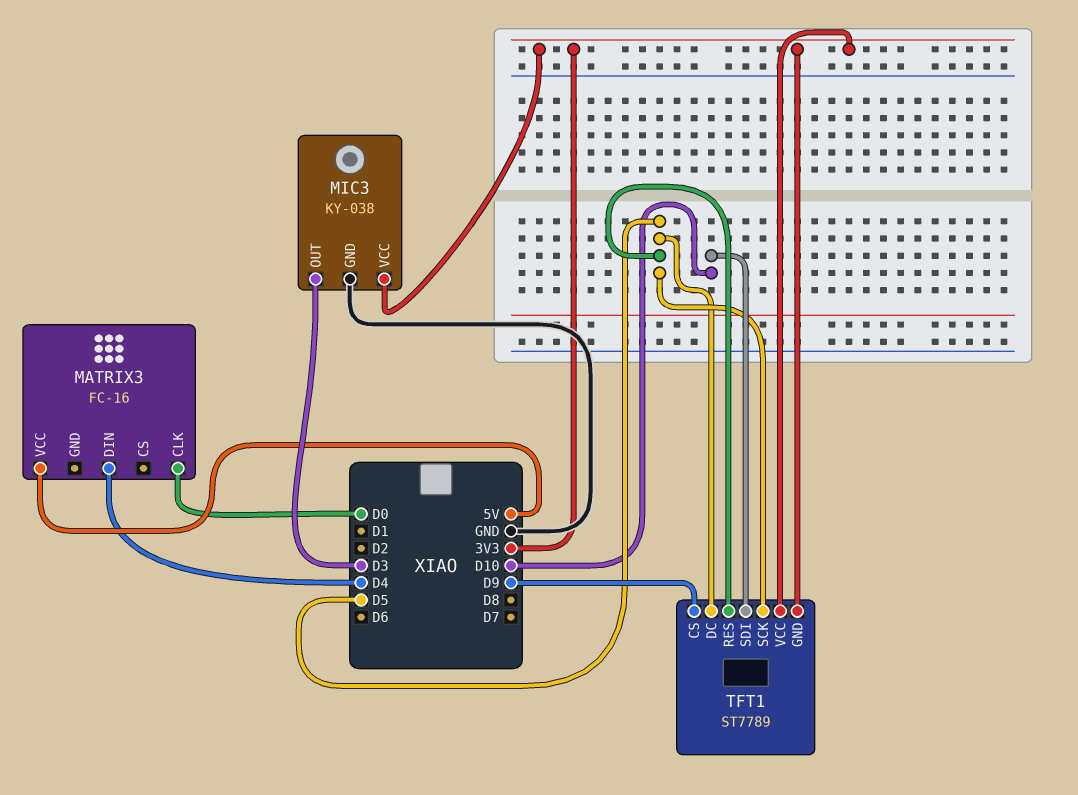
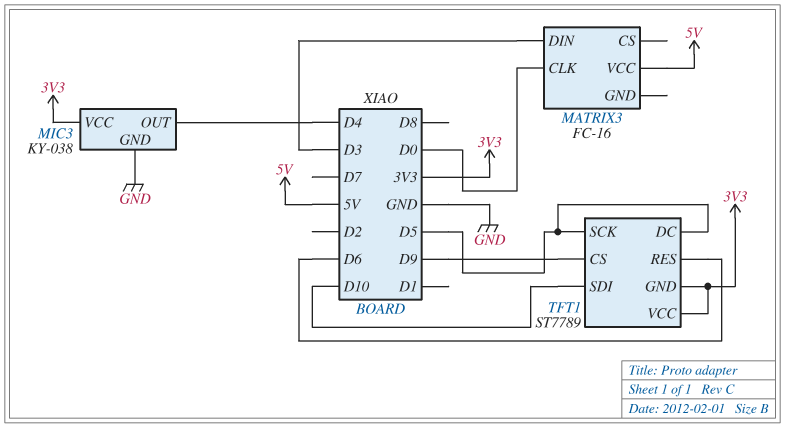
MATRIX3 pin DIN: D4 -> D3
MIC3 pin OUT: D3 -> D4
TFT1 pin RES: D5 -> D6

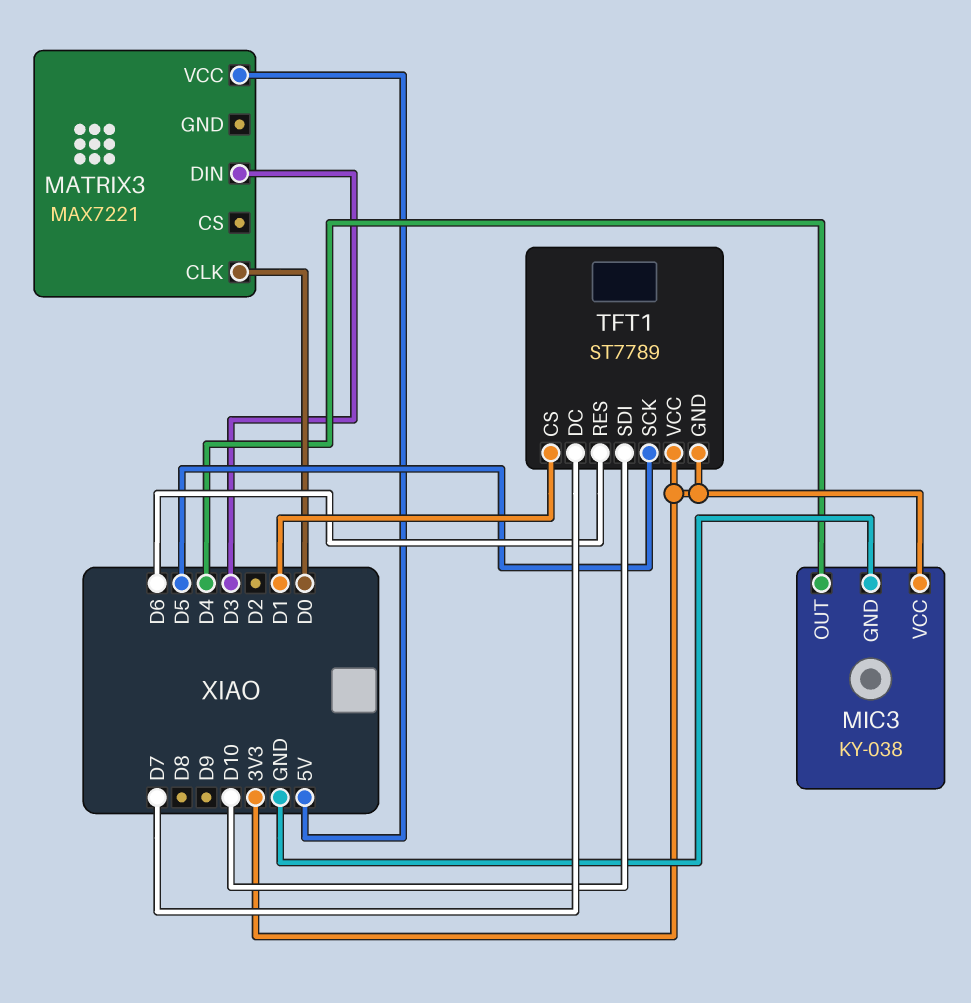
MATRIX3: FC-16 -> MAX7221
TFT1 pin CS: D9 -> D1
TFT1 pin DC: D5 -> D7

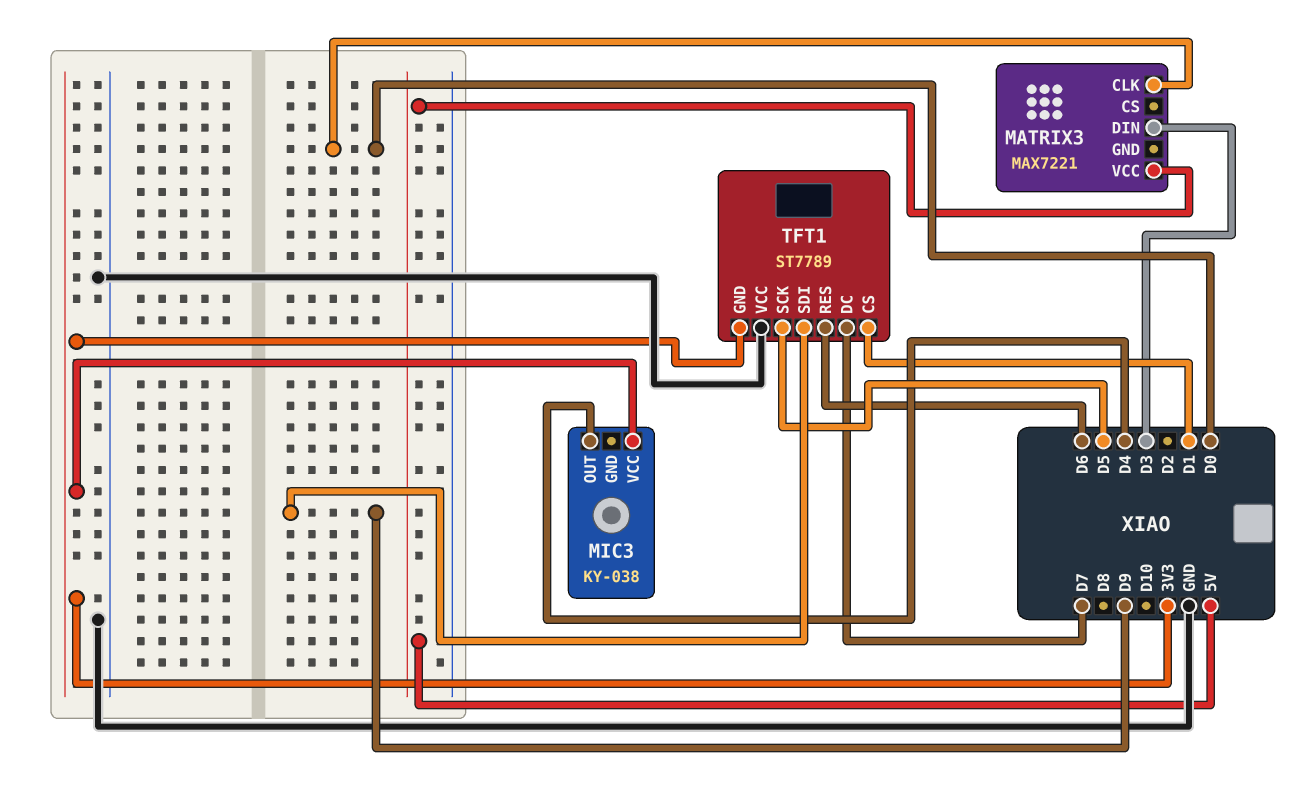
MIC3 pin GND: GND -> none
TFT1 pin SDI: D10 -> D9
TFT1 pin VCC: 3V3 -> GND

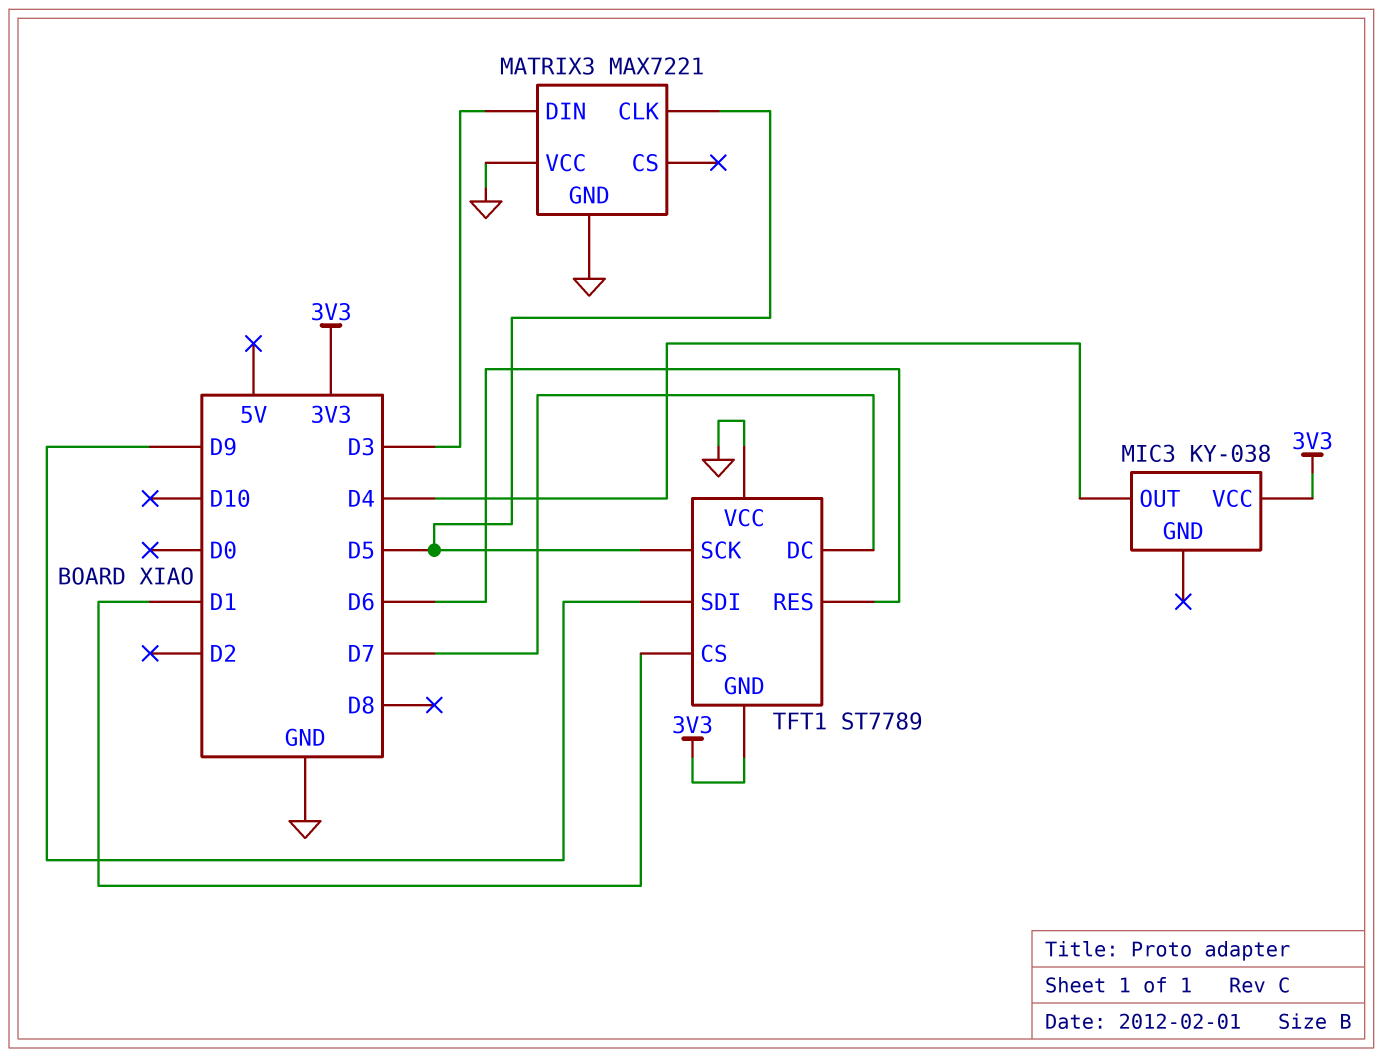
MATRIX3 pin CLK: D0 -> D5
MATRIX3 pin GND: none -> GND
MATRIX3 pin VCC: 5V -> GND

